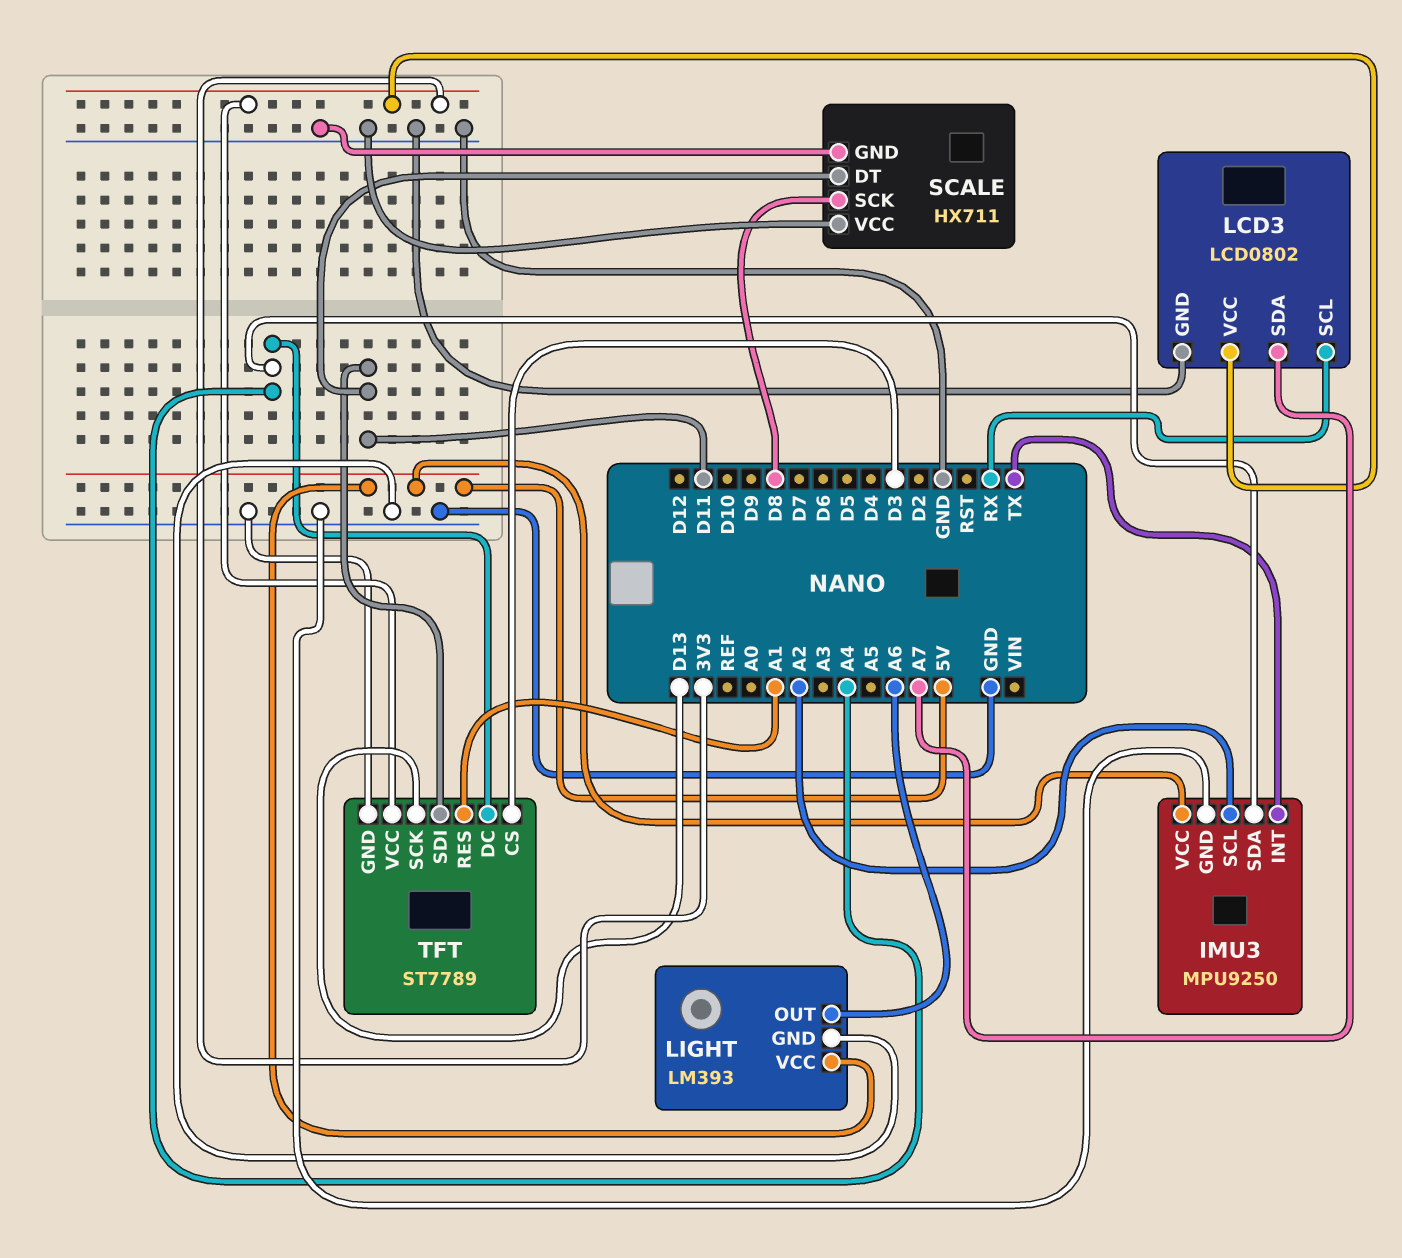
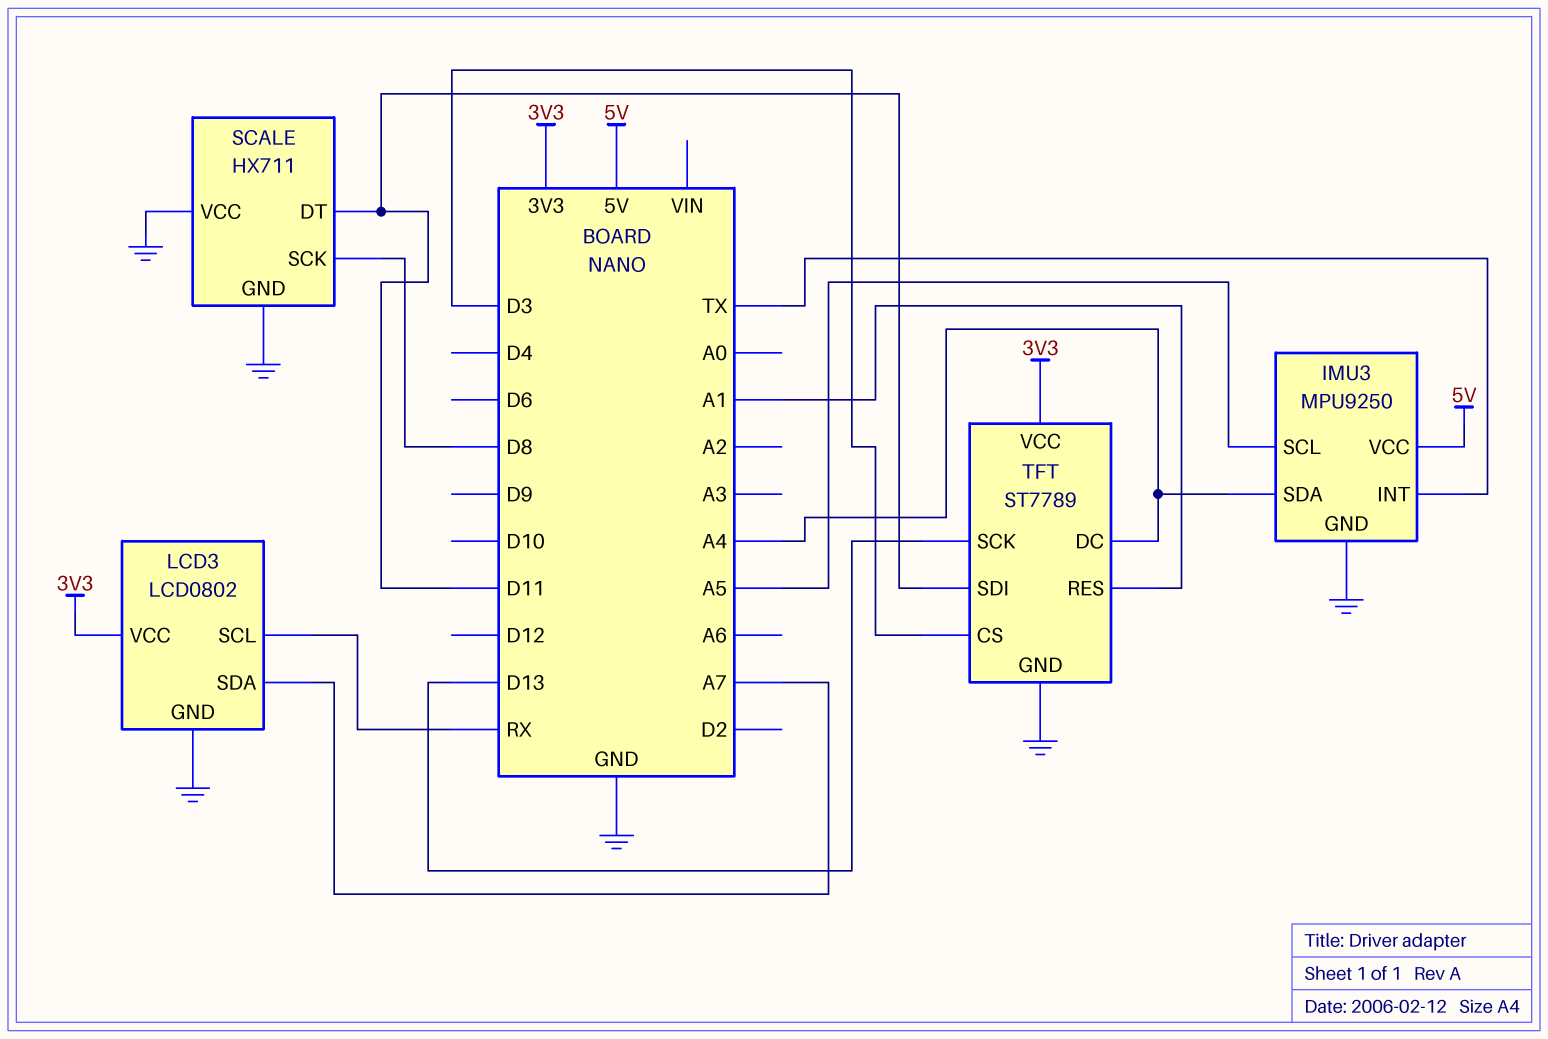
IMU3 pin SCL: A2 -> A5
LIGHT: LM393 -> none
LIGHT pin GND: GND -> none
LIGHT pin OUT: A6 -> none
LIGHT pin VCC: 5V -> none

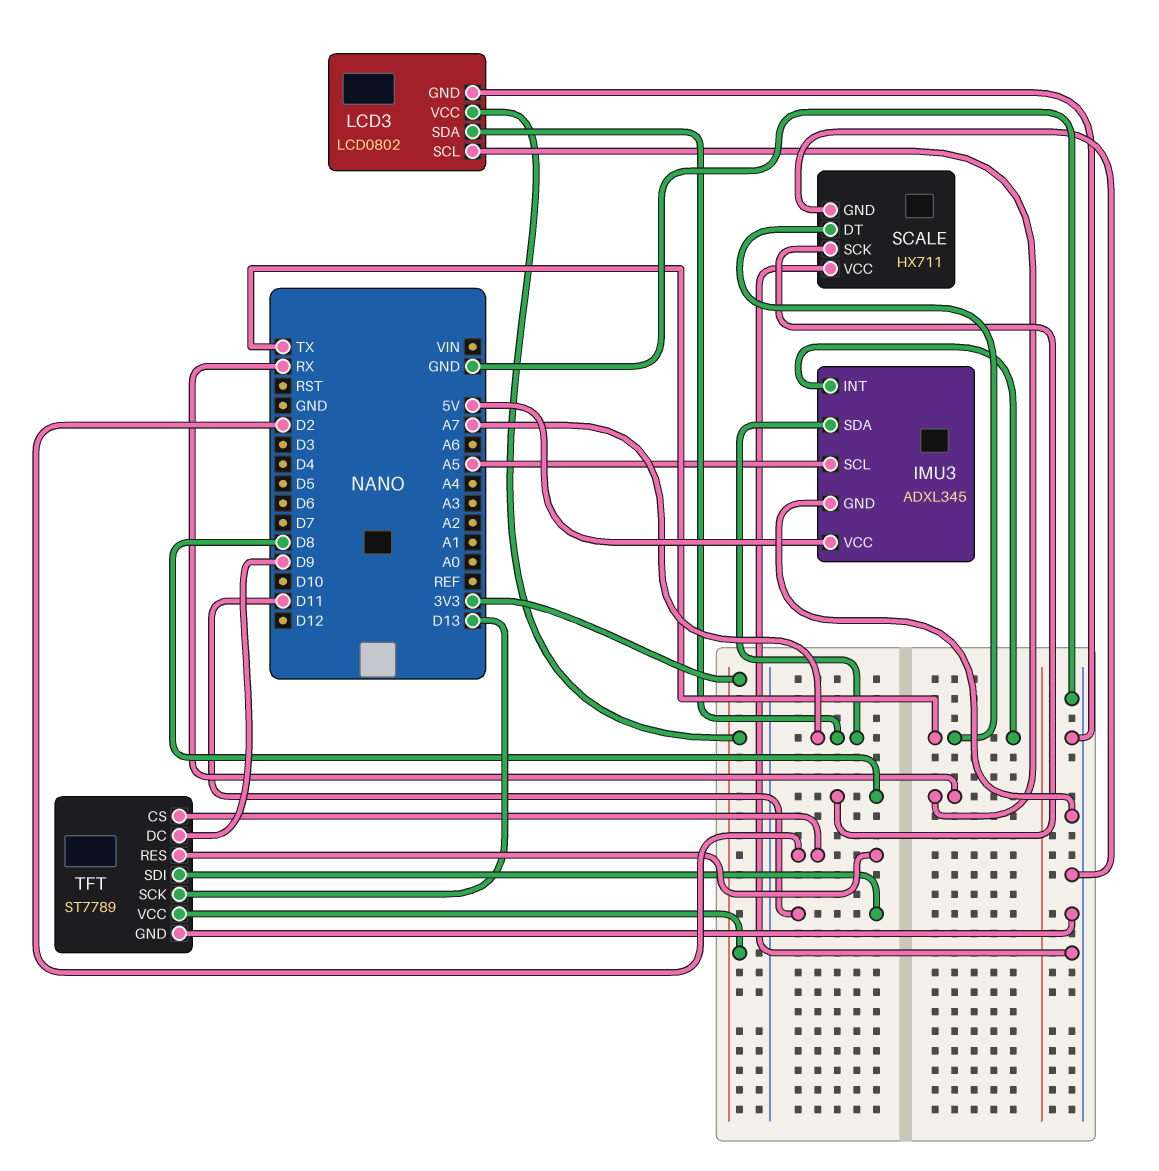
IMU3: MPU9250 -> ADXL345
IMU3 pin SDA: A4 -> A7
SCALE pin DT: D11 -> TX
TFT pin CS: D3 -> D2
TFT pin DC: A4 -> D9
TFT pin RES: A1 -> D2

